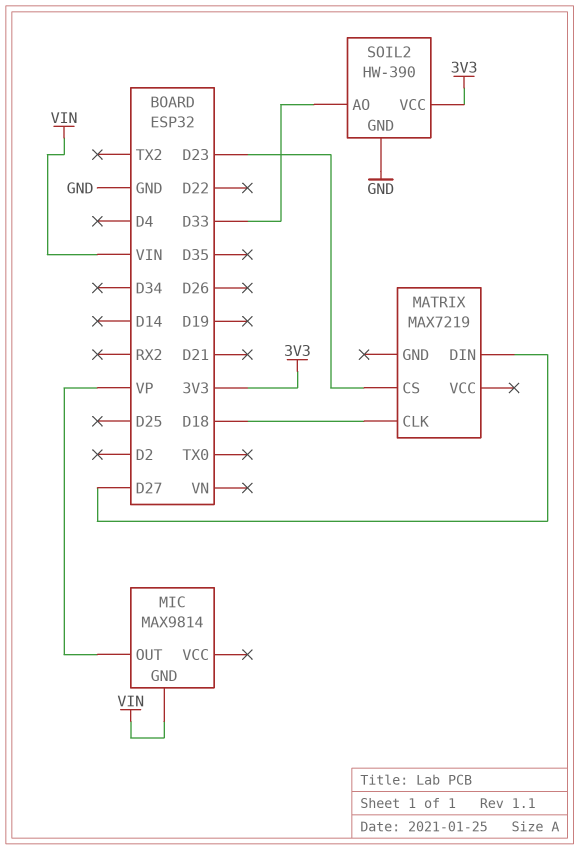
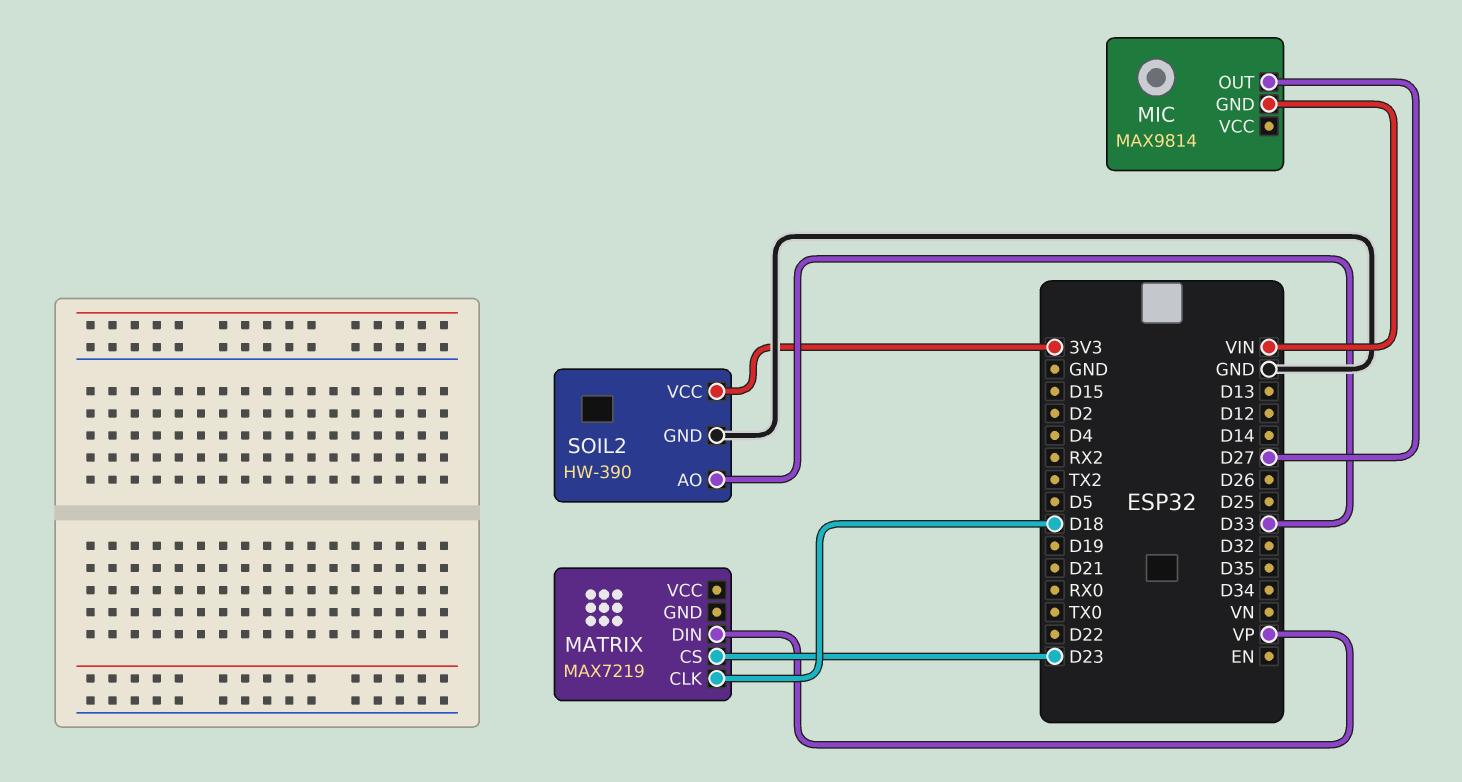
MATRIX pin DIN: D27 -> VP
MIC pin OUT: VP -> D27

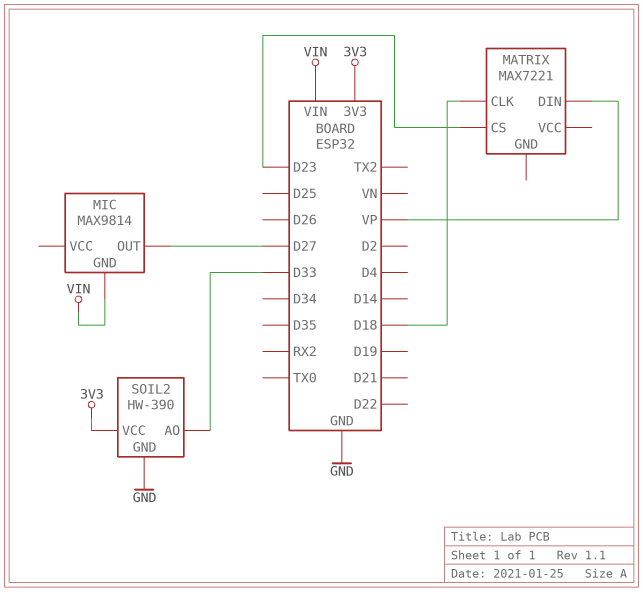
MATRIX: MAX7219 -> MAX7221

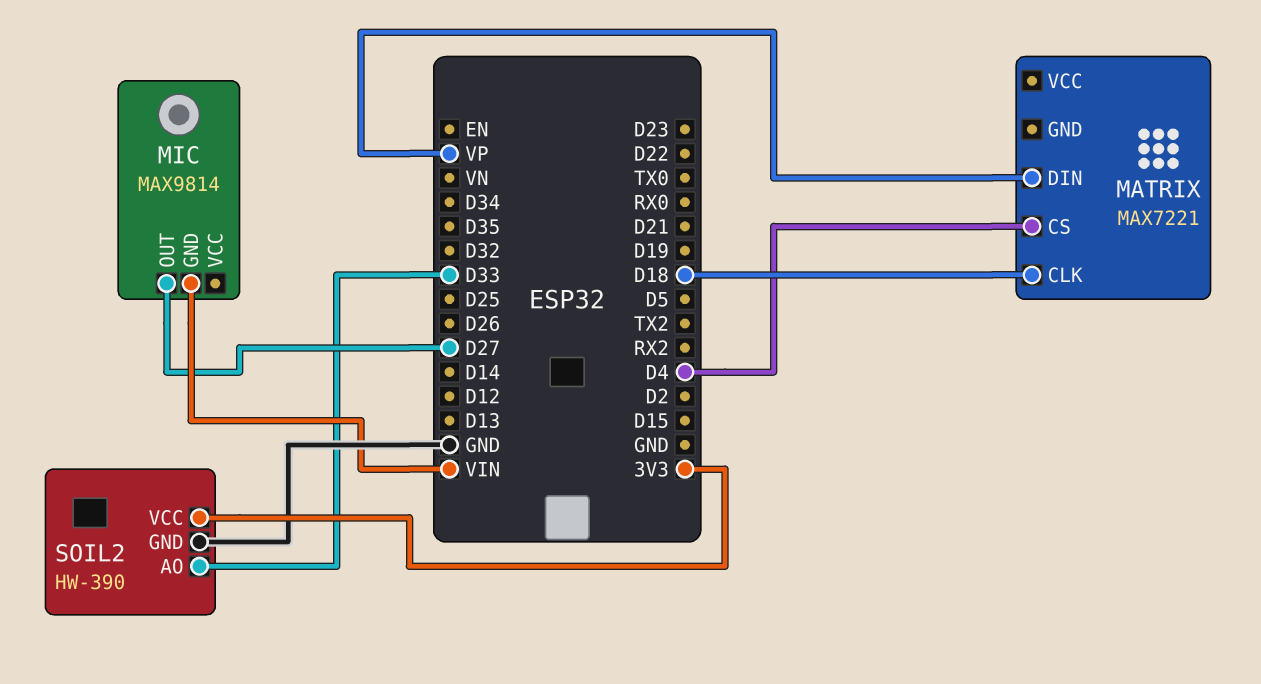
MATRIX pin CS: D23 -> D4

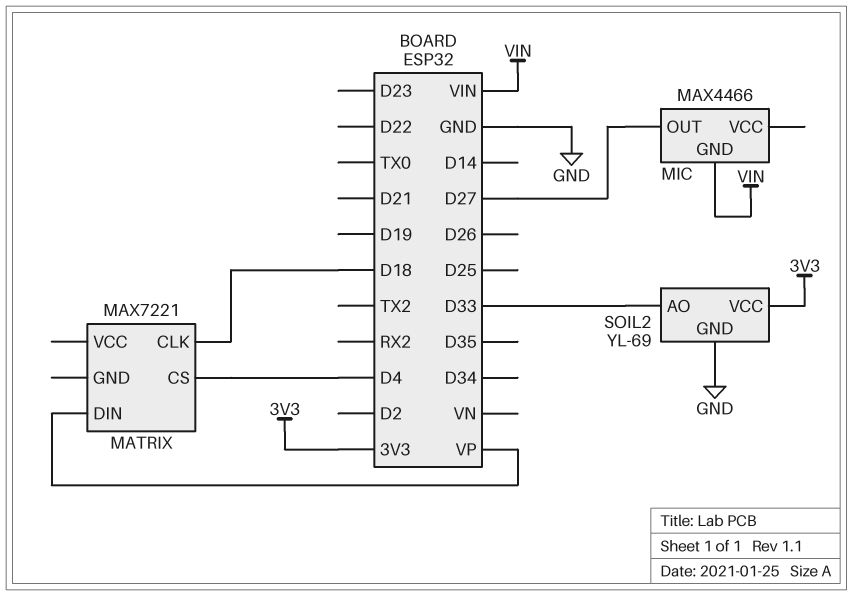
MIC: MAX9814 -> MAX4466
SOIL2: HW-390 -> YL-69

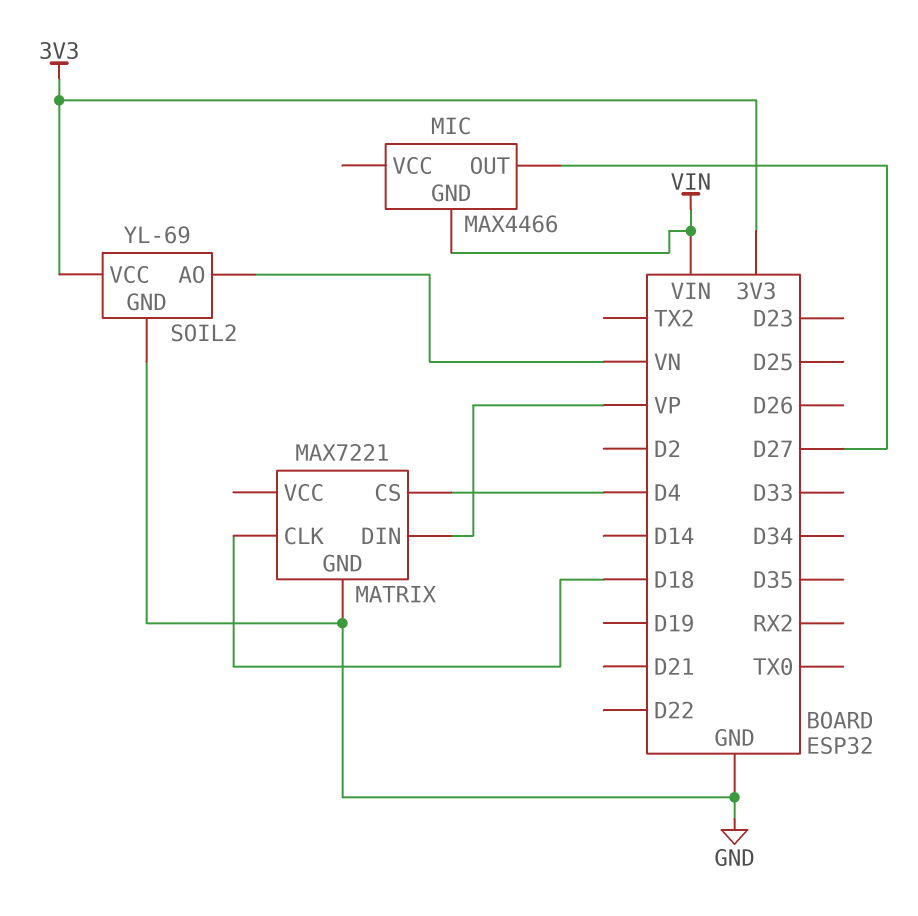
MATRIX pin GND: none -> GND
SOIL2 pin AO: D33 -> VN

